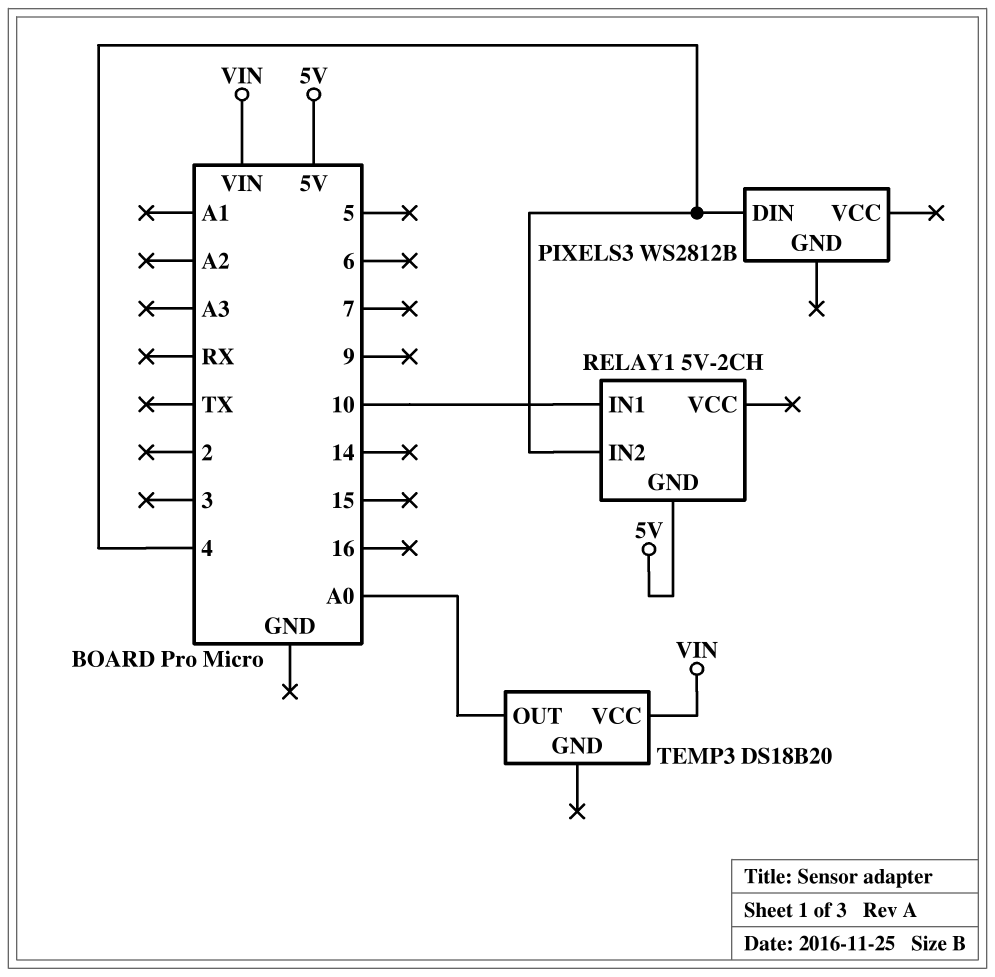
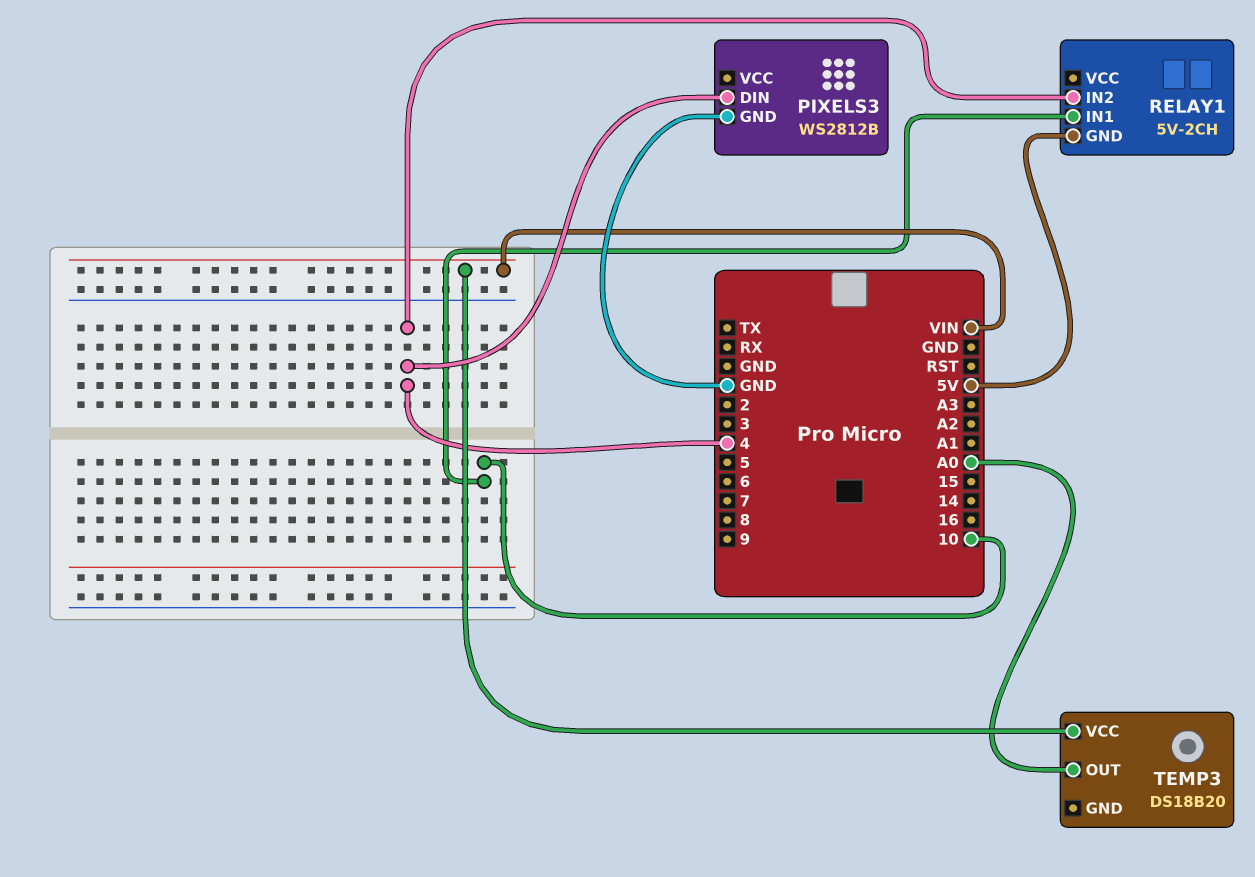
PIXELS3 pin GND: none -> GND

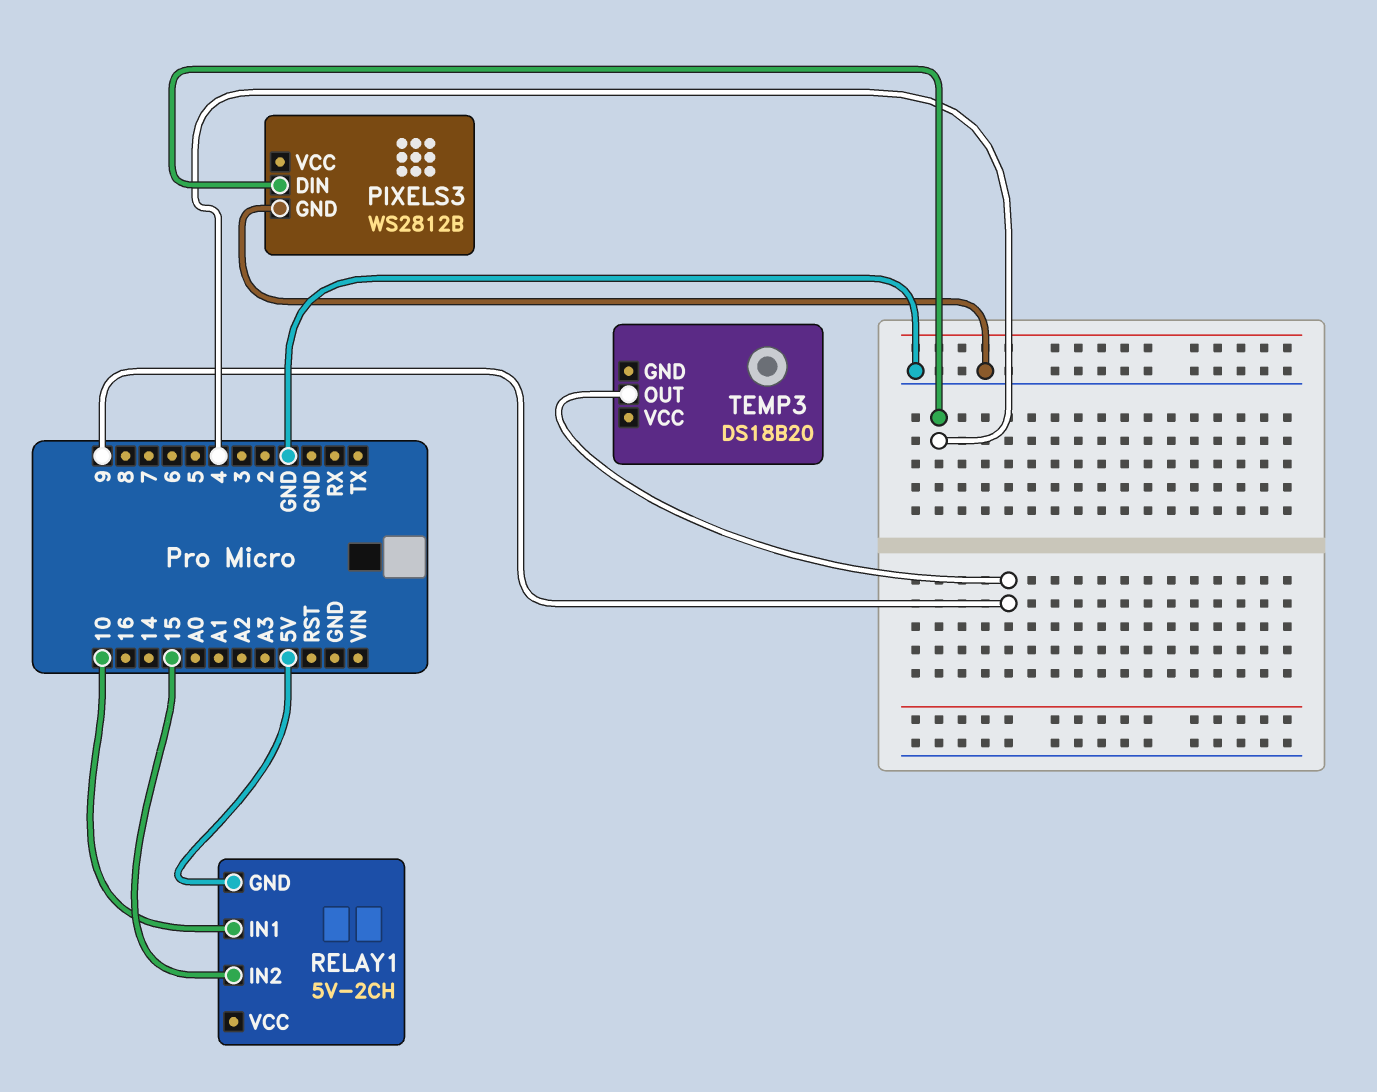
RELAY1 pin IN2: 4 -> 15
TEMP3 pin OUT: A0 -> 9
TEMP3 pin VCC: VIN -> none

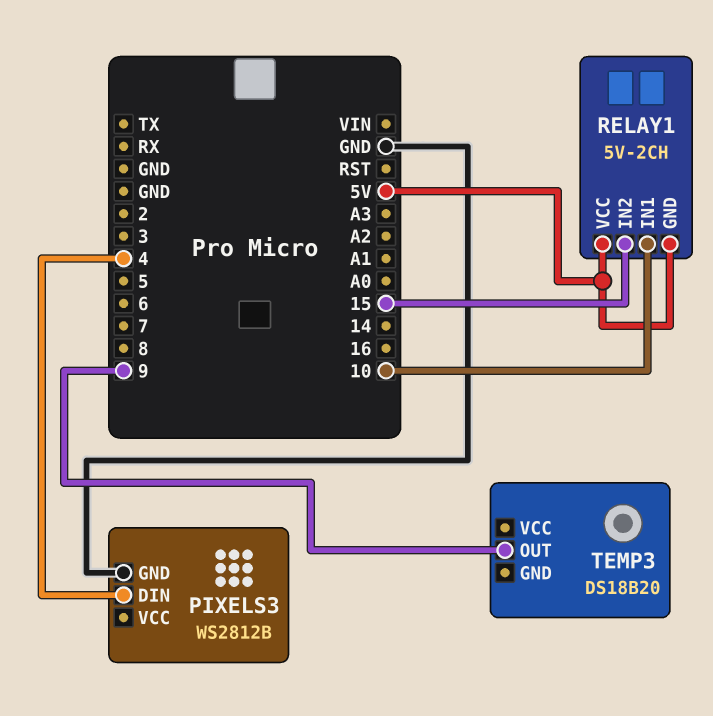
RELAY1 pin VCC: none -> 5V

